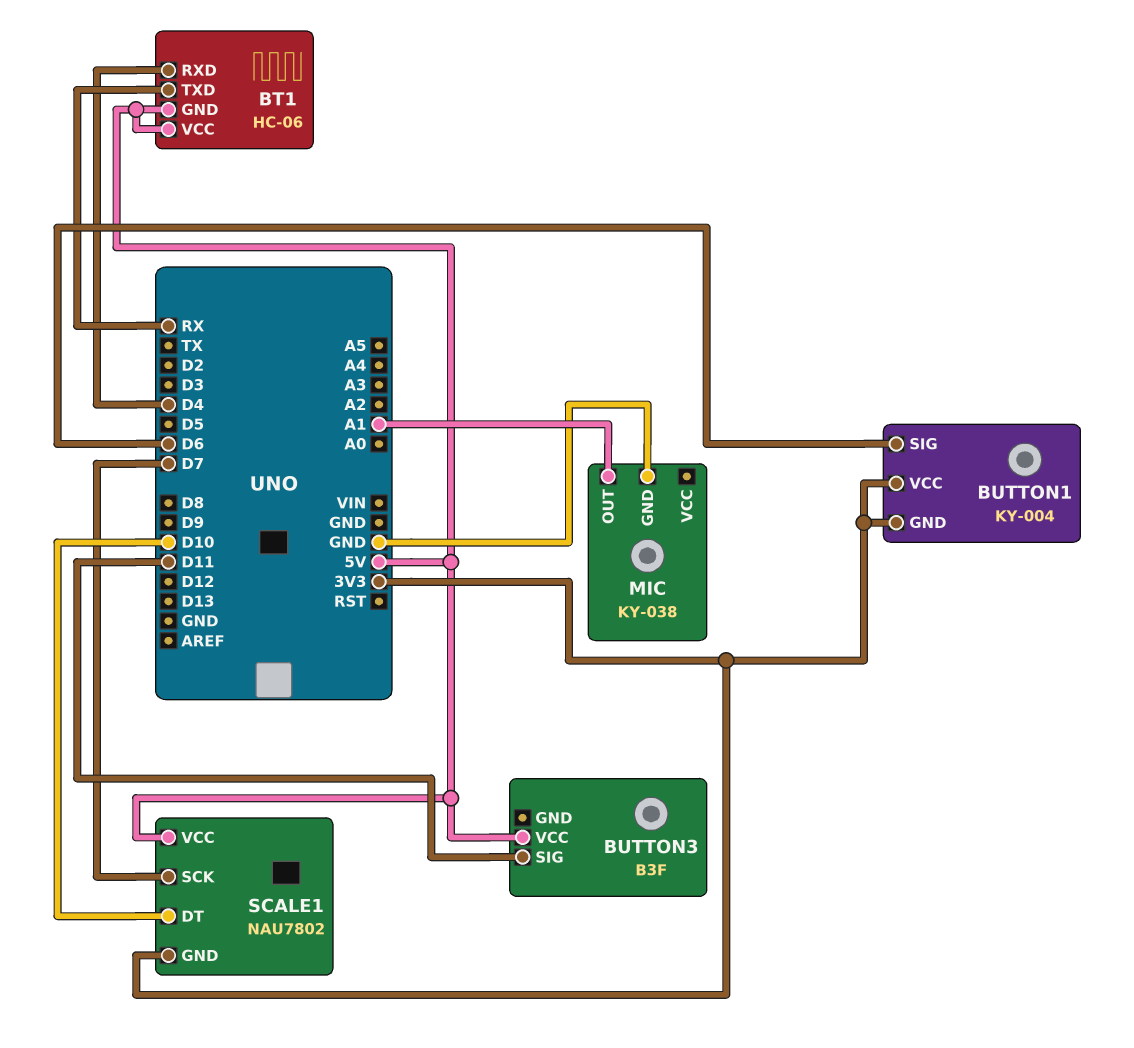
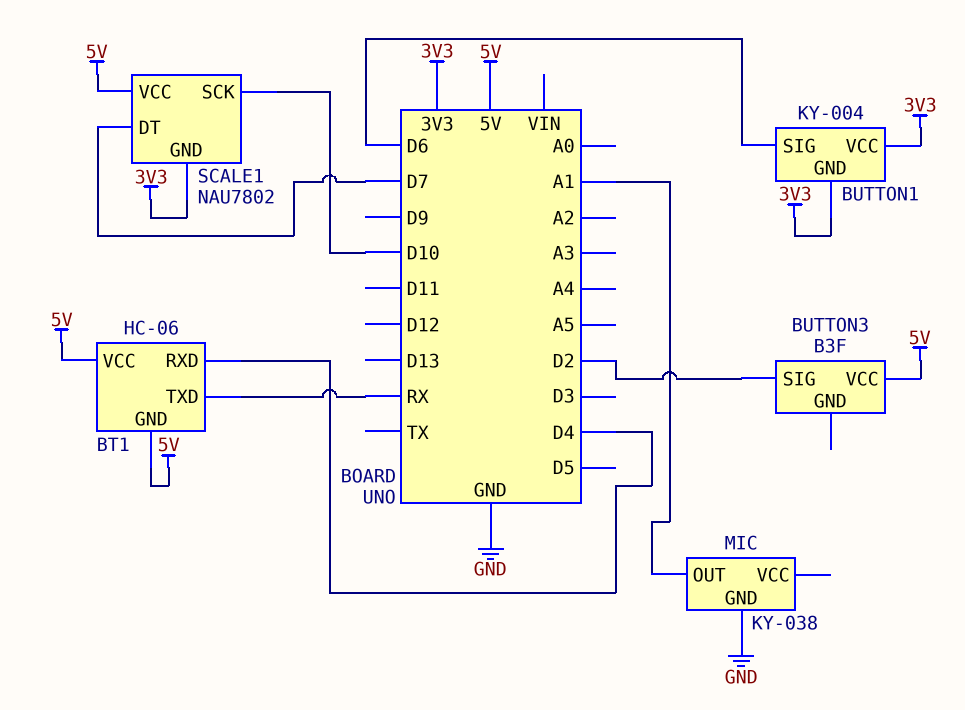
BUTTON3 pin SIG: D11 -> D2
SCALE1 pin DT: D10 -> D7
SCALE1 pin SCK: D7 -> D10

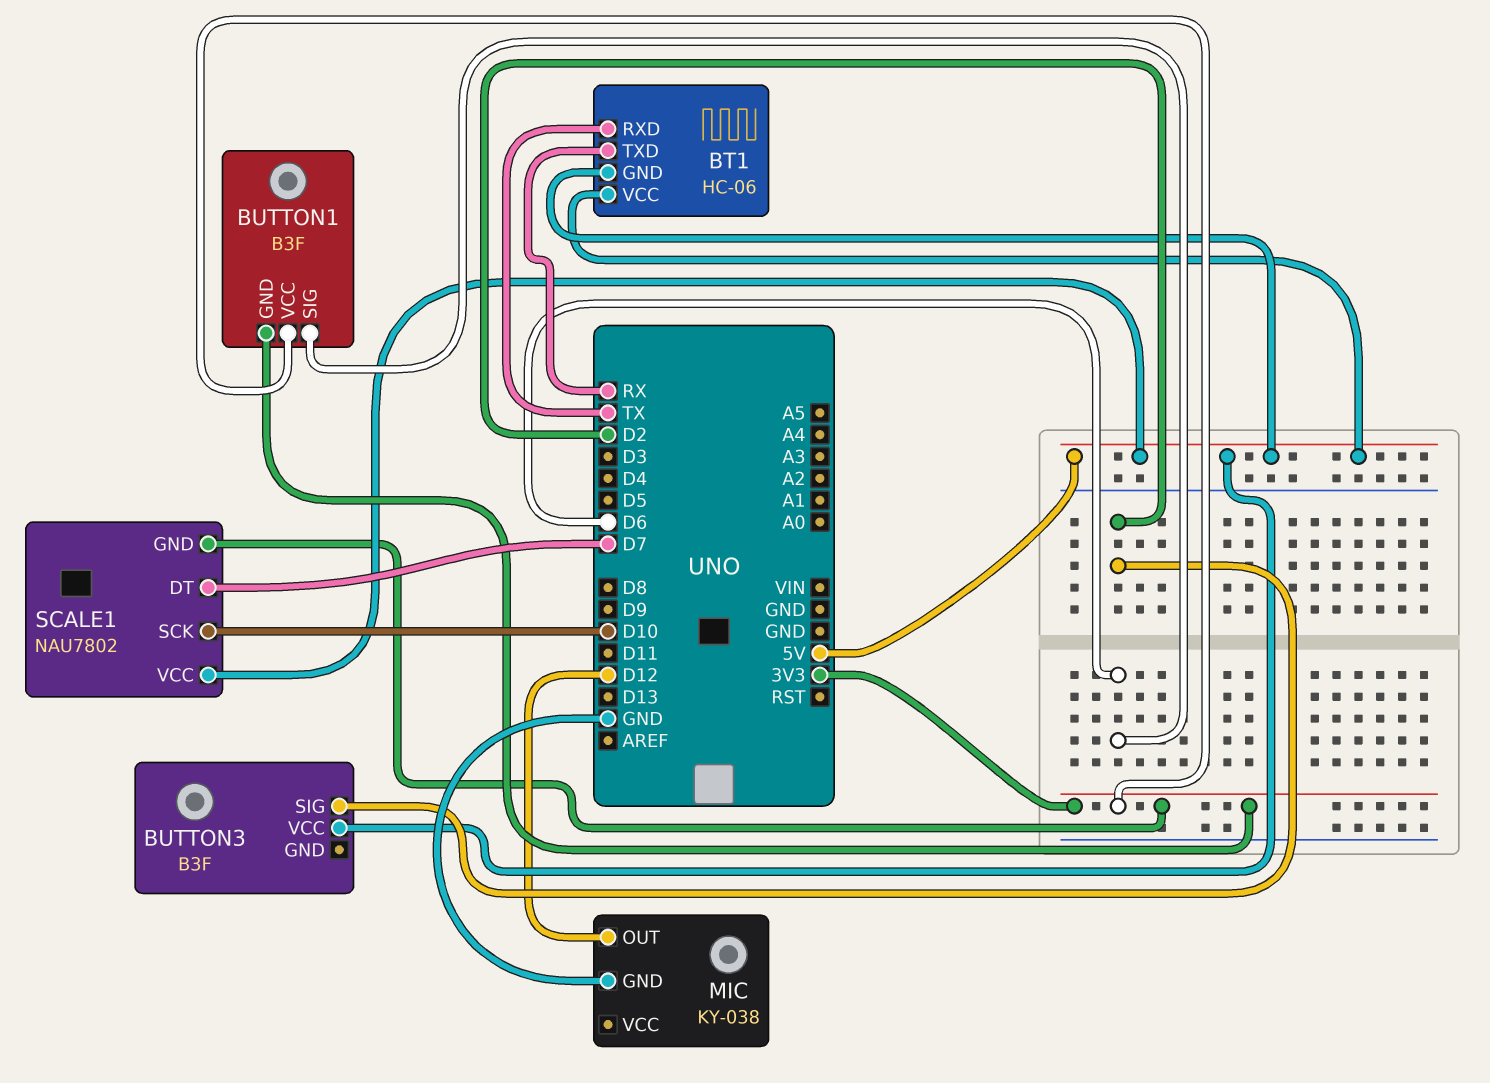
BT1 pin RXD: D4 -> TX
BUTTON1: KY-004 -> B3F
MIC pin OUT: A1 -> D12

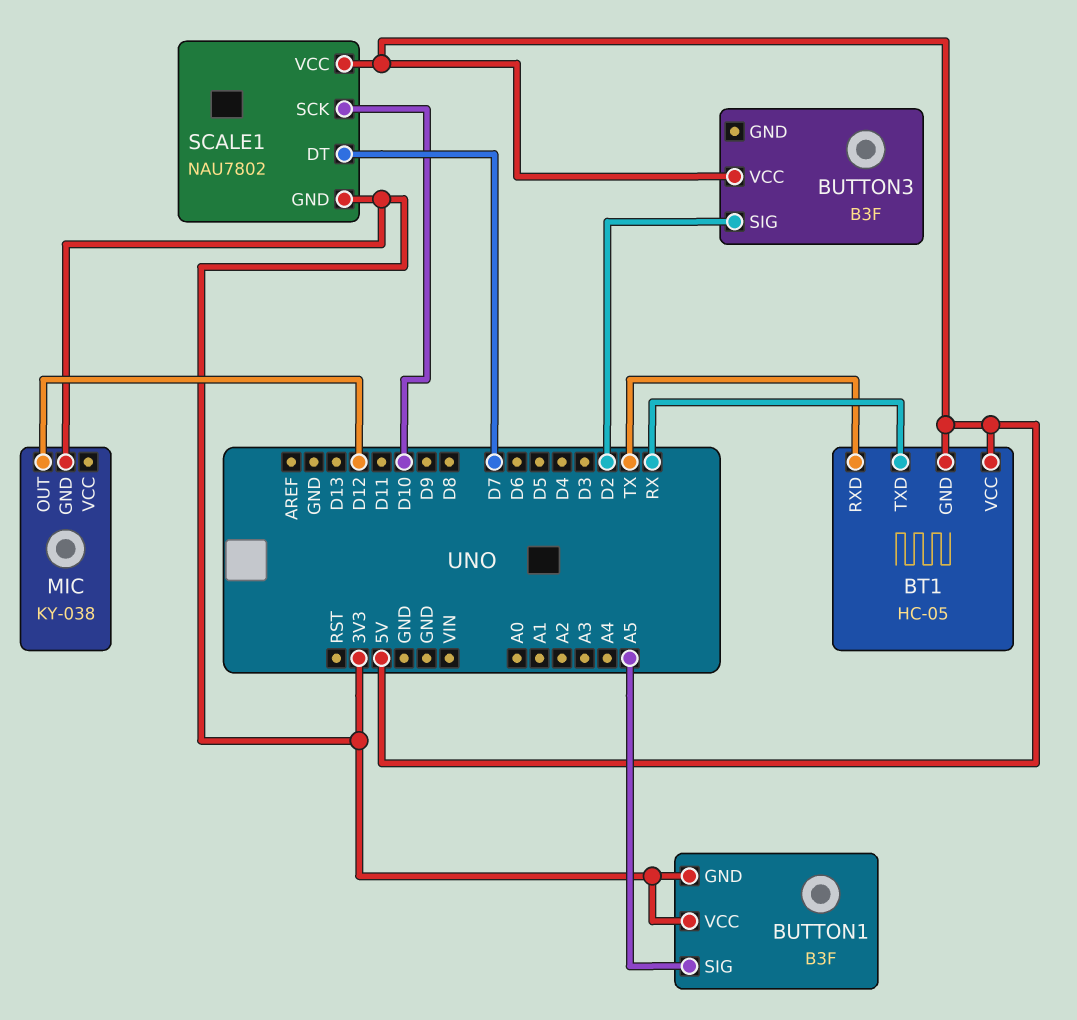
BT1: HC-06 -> HC-05
BUTTON1 pin SIG: D6 -> A5
MIC pin GND: GND -> 3V3

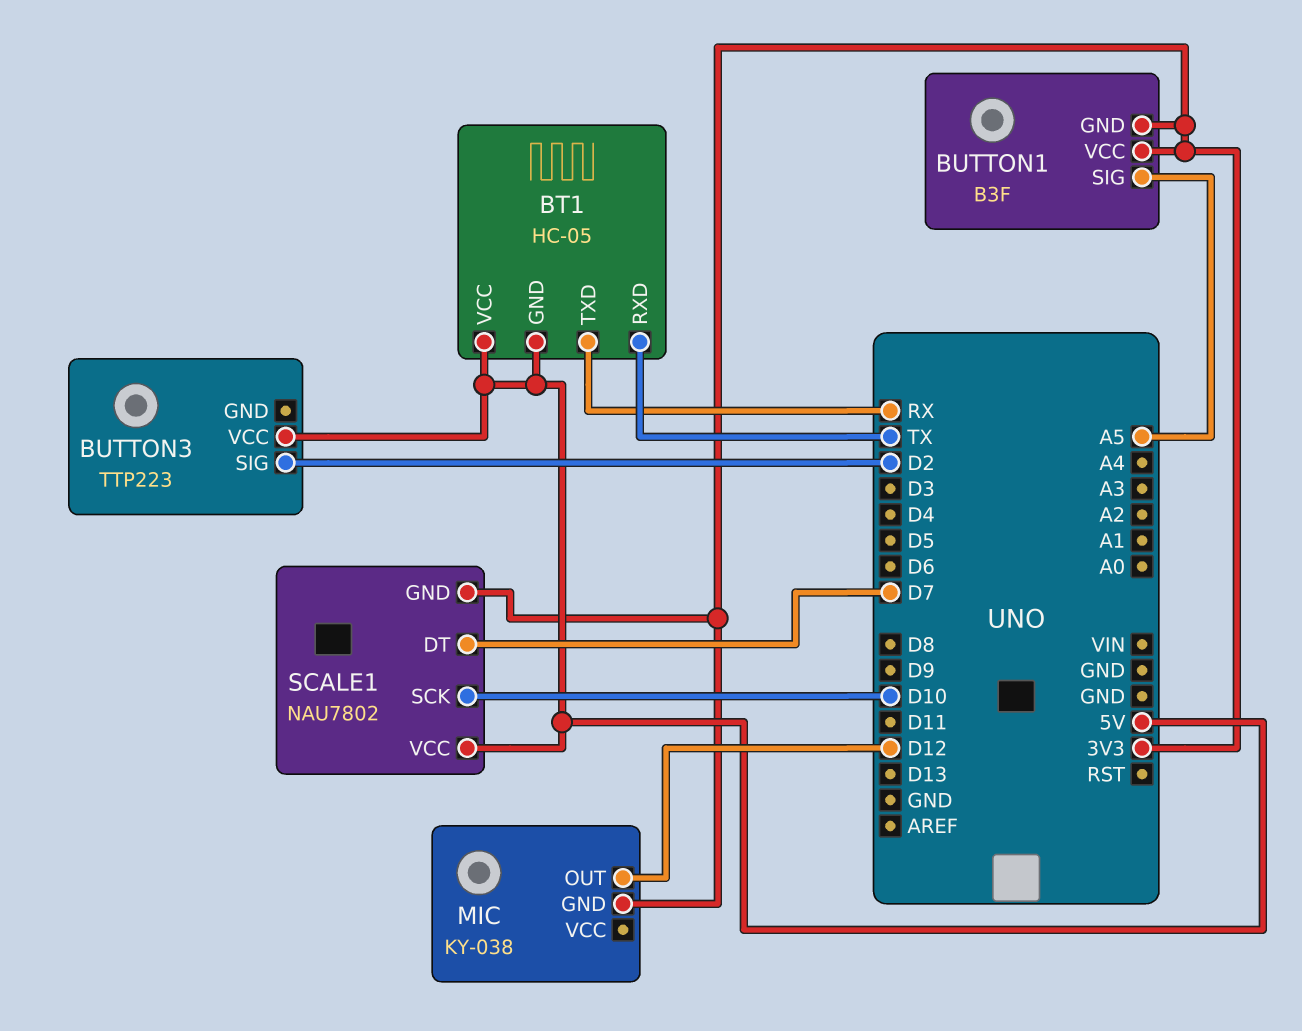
BUTTON3: B3F -> TTP223

